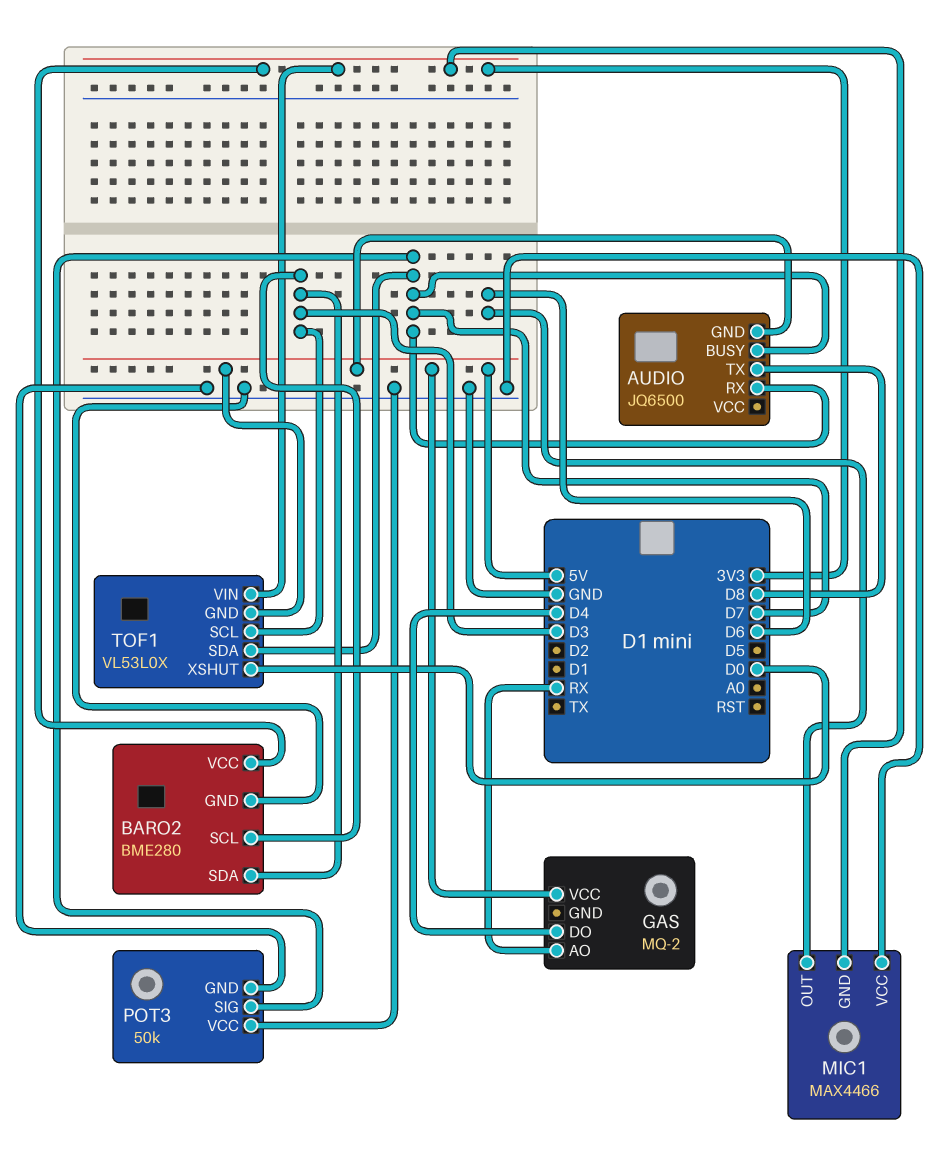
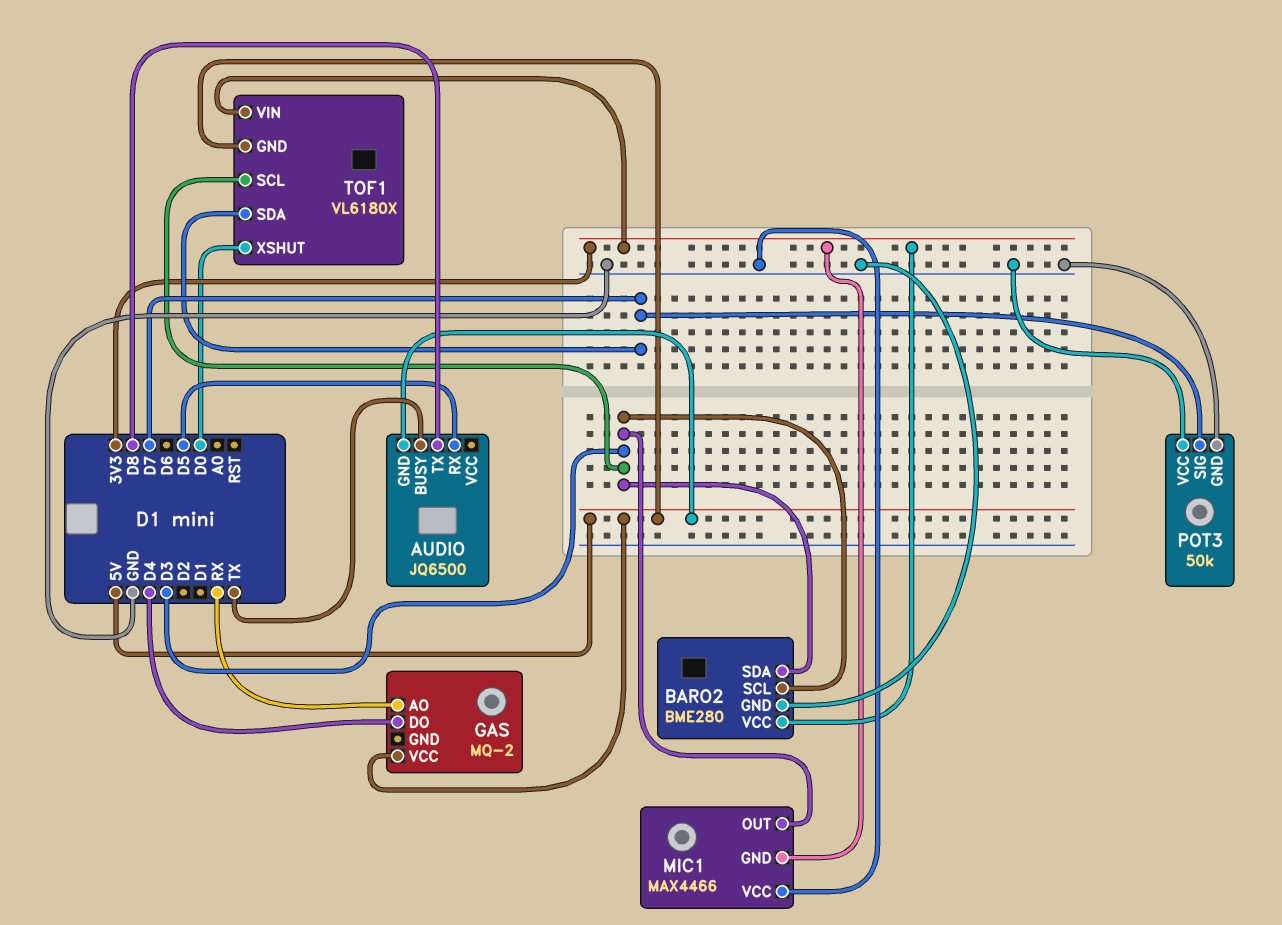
AUDIO pin BUSY: D7 -> TX
AUDIO pin RX: D7 -> D5
MIC1 pin OUT: D6 -> D3
TOF1: VL53L0X -> VL6180X

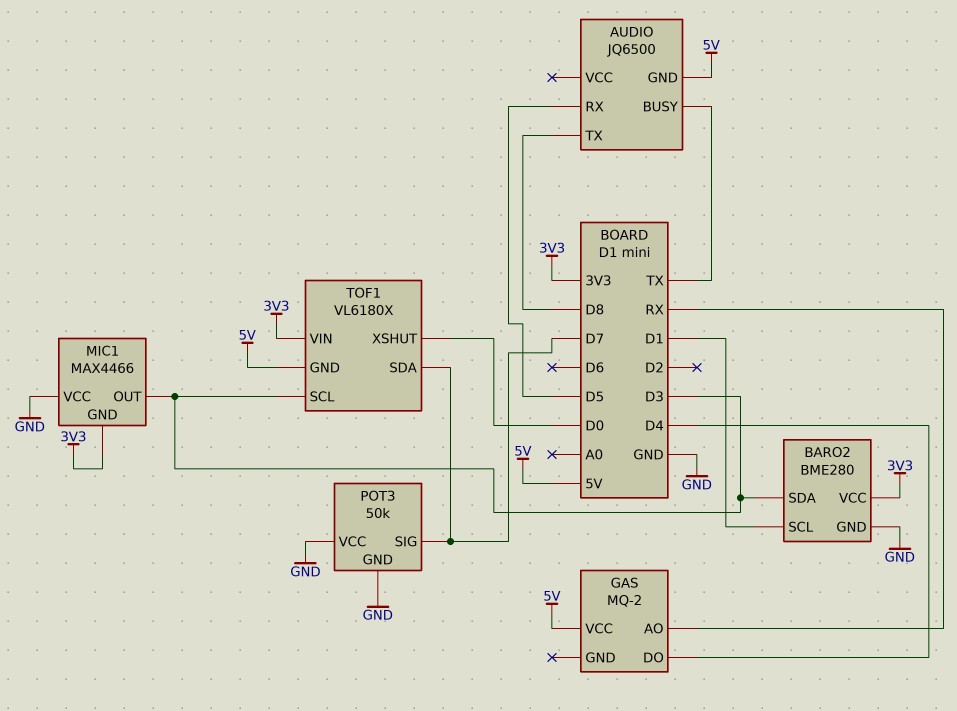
BARO2 pin SCL: D3 -> D1

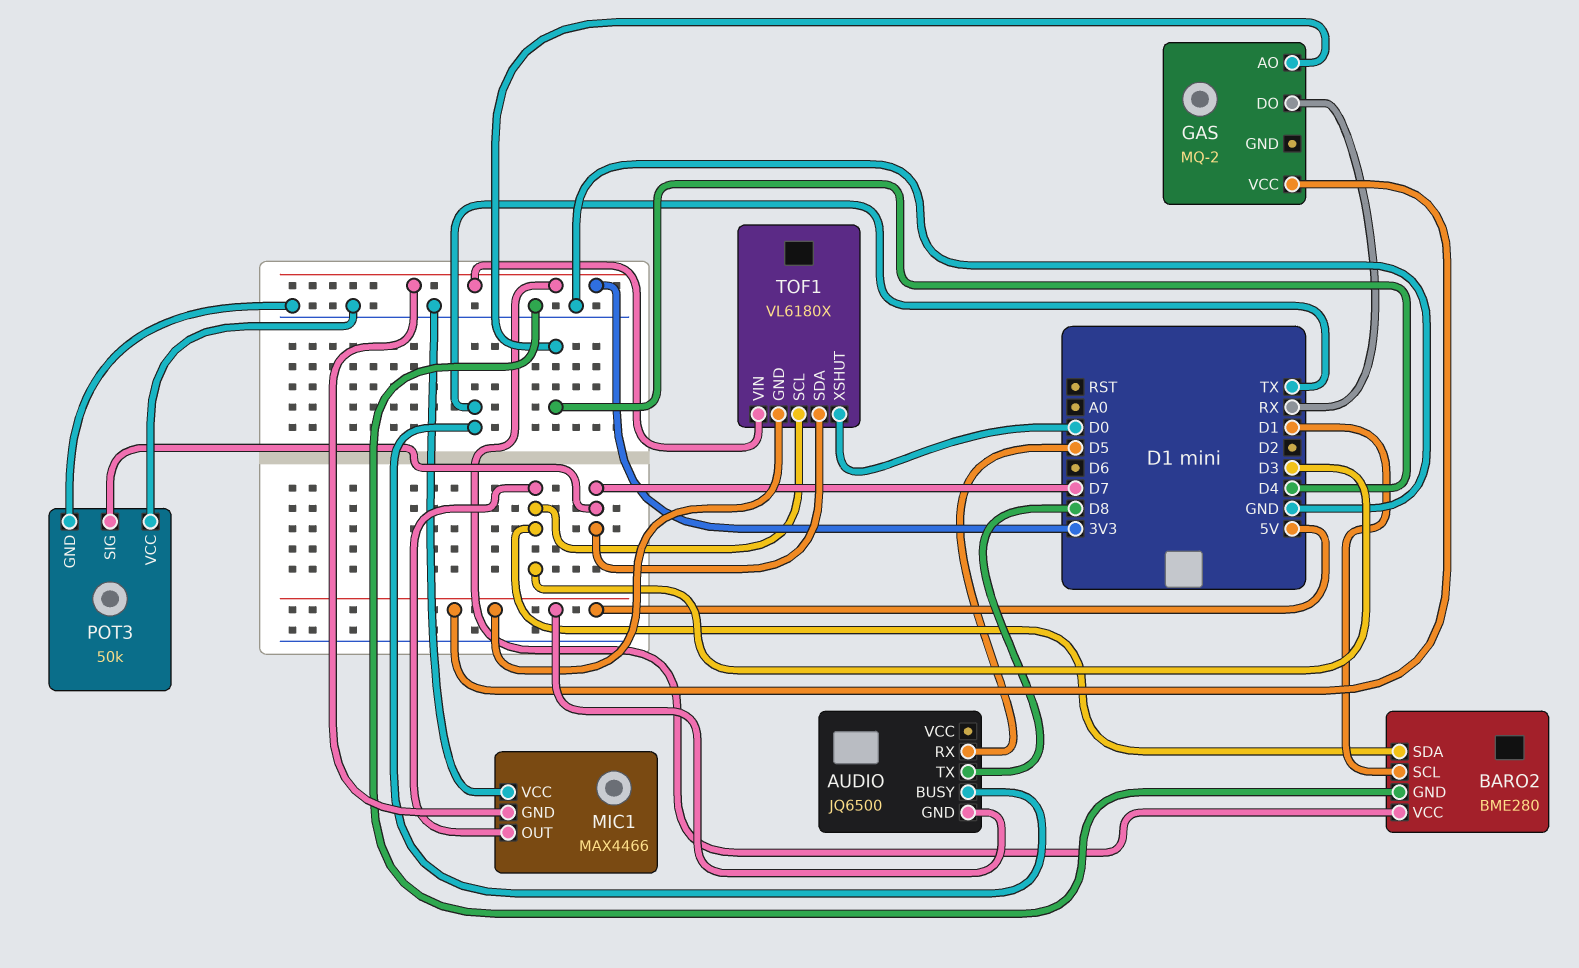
GAS pin AO: RX -> D4
GAS pin DO: D4 -> RX

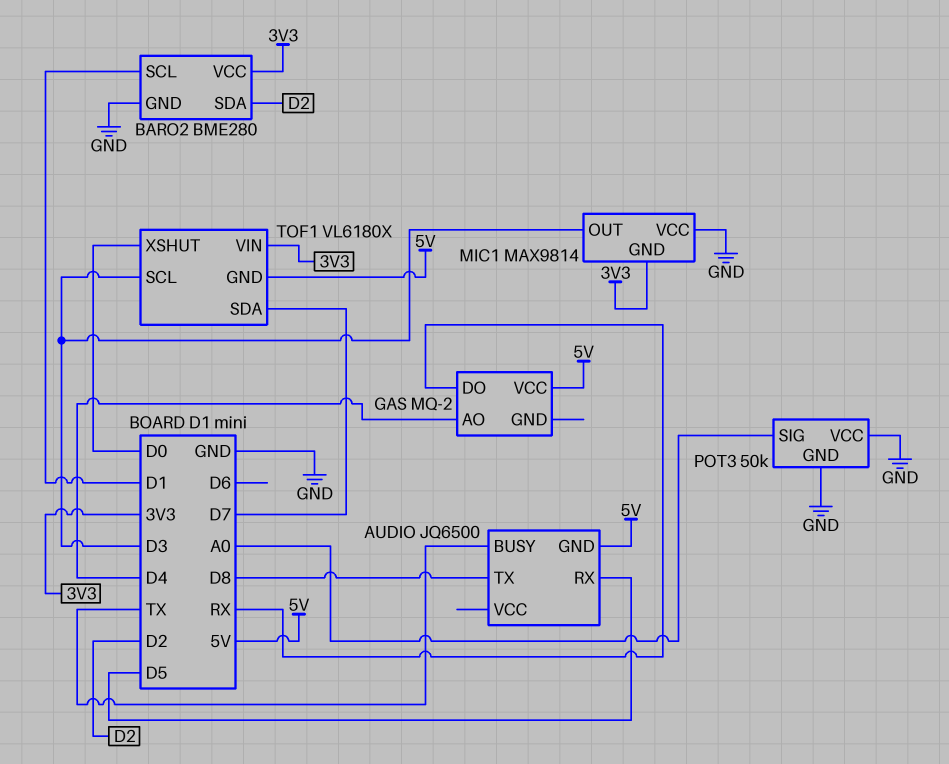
BARO2 pin SDA: D3 -> D2
MIC1: MAX4466 -> MAX9814
POT3 pin SIG: D7 -> A0

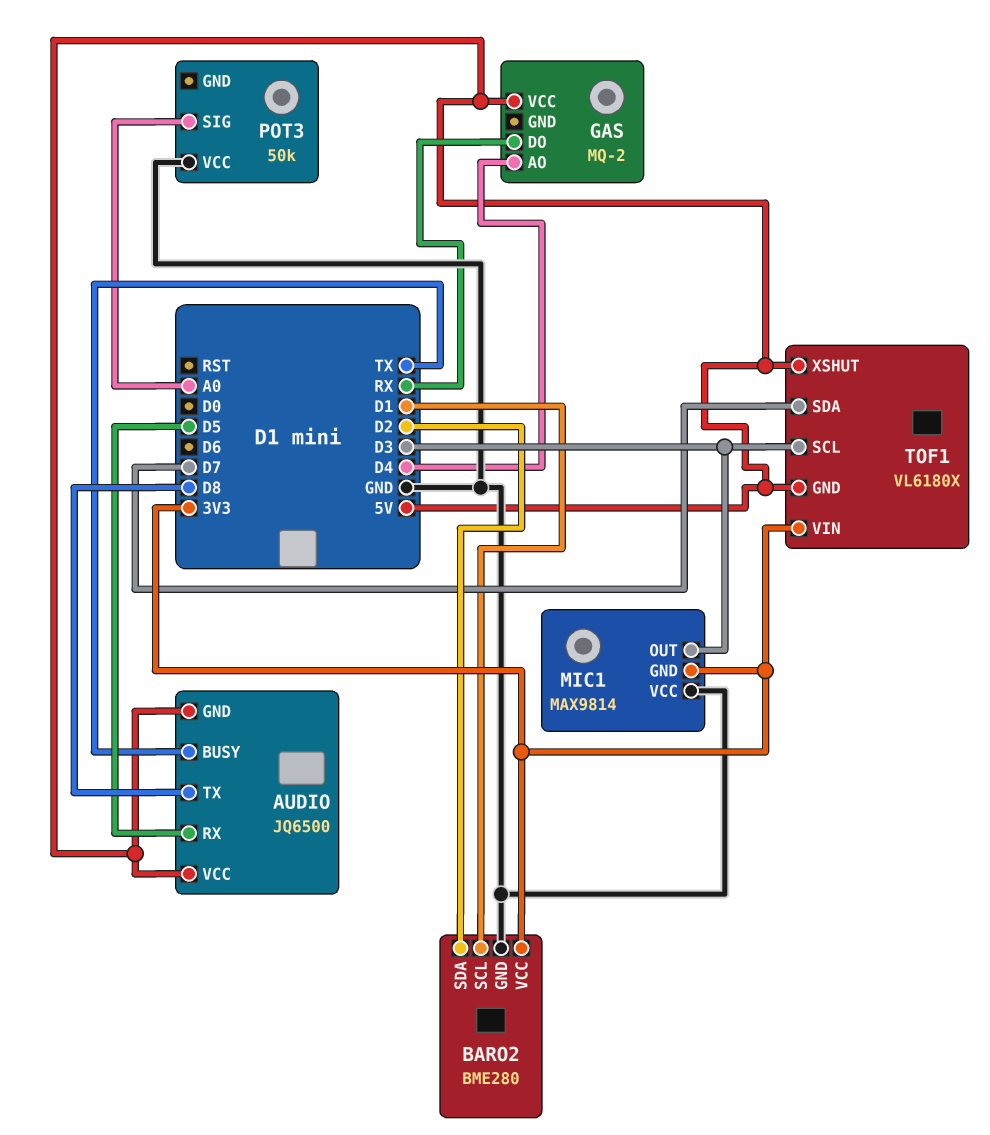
AUDIO pin VCC: none -> 5V
POT3 pin GND: GND -> none
TOF1 pin XSHUT: D0 -> 5V

